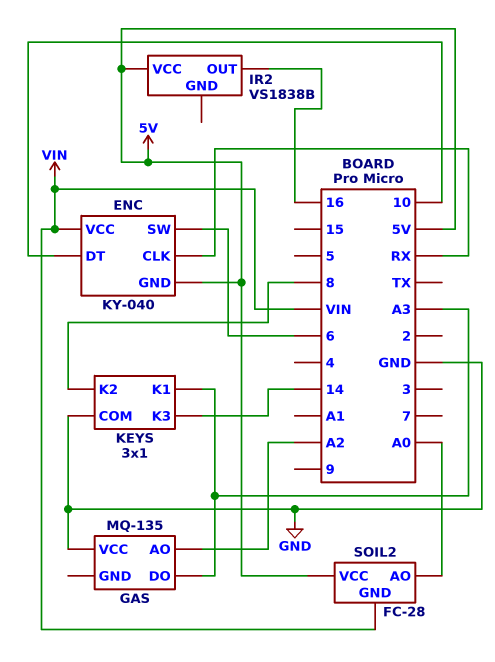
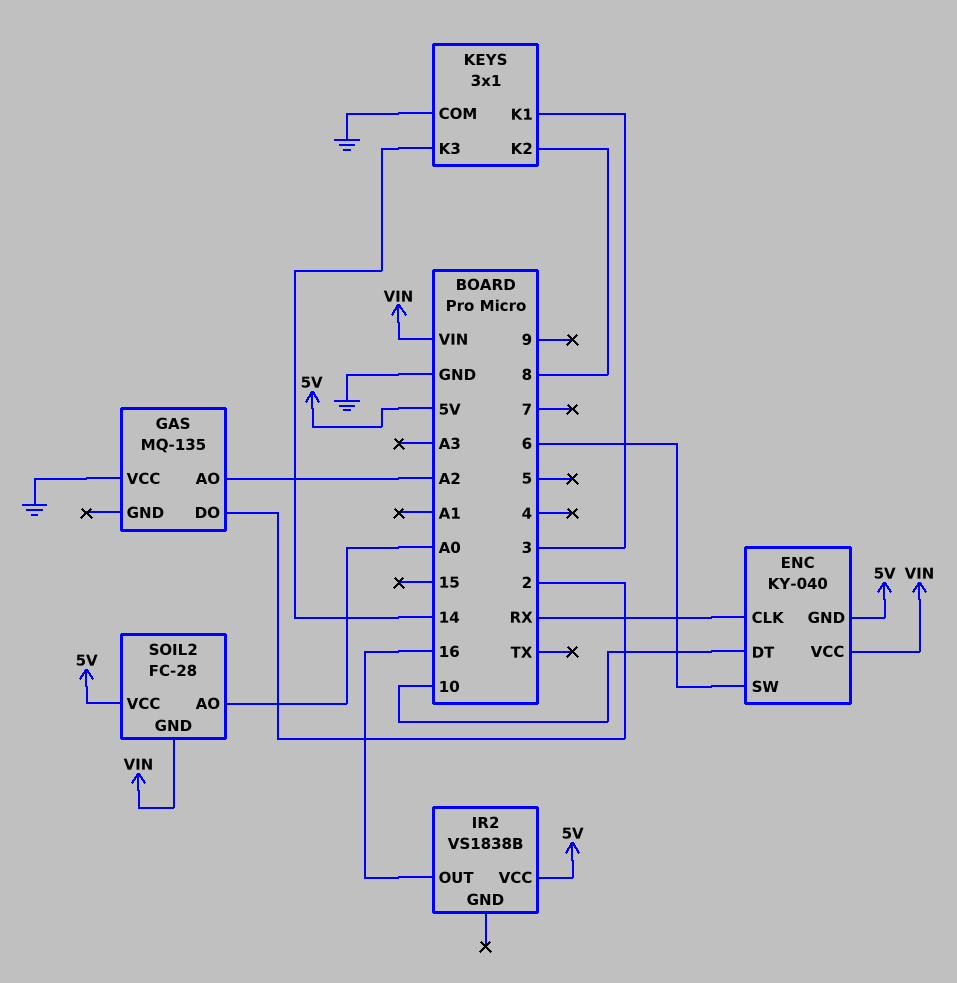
GAS pin DO: A3 -> 2
KEYS pin K1: A3 -> 3

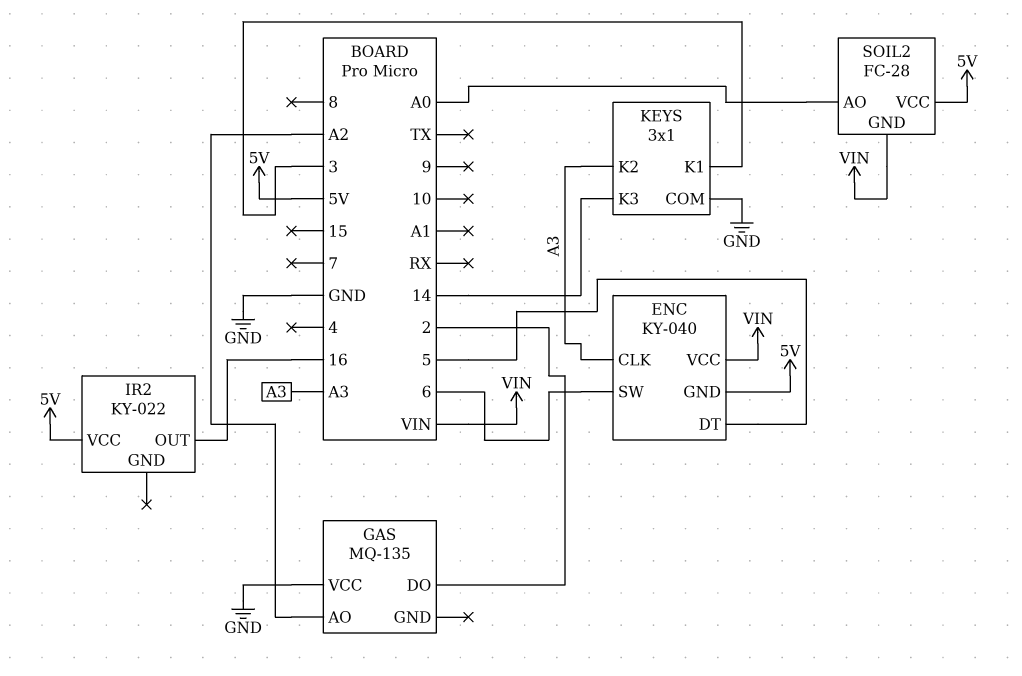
ENC pin CLK: RX -> A3
ENC pin DT: 10 -> 5
IR2: VS1838B -> KY-022
KEYS pin K2: 8 -> A3

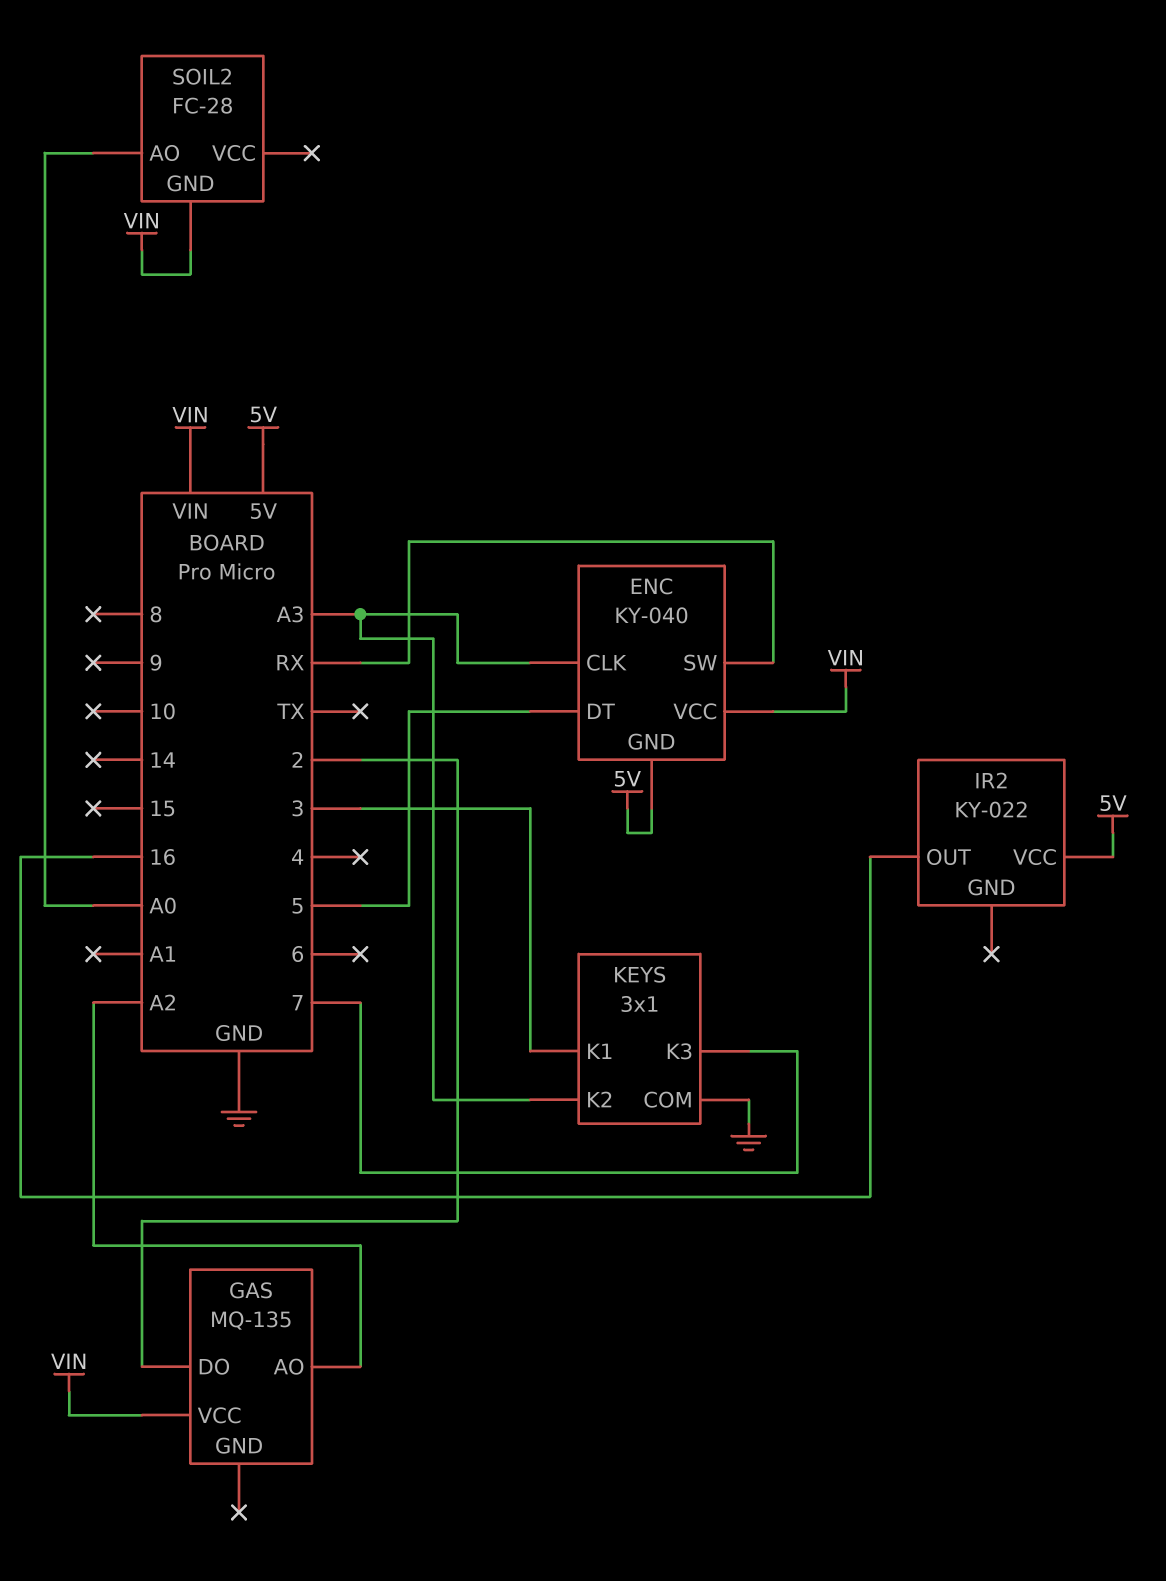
ENC pin SW: 6 -> RX
GAS pin VCC: GND -> VIN
KEYS pin K3: 14 -> 7
SOIL2 pin VCC: 5V -> none

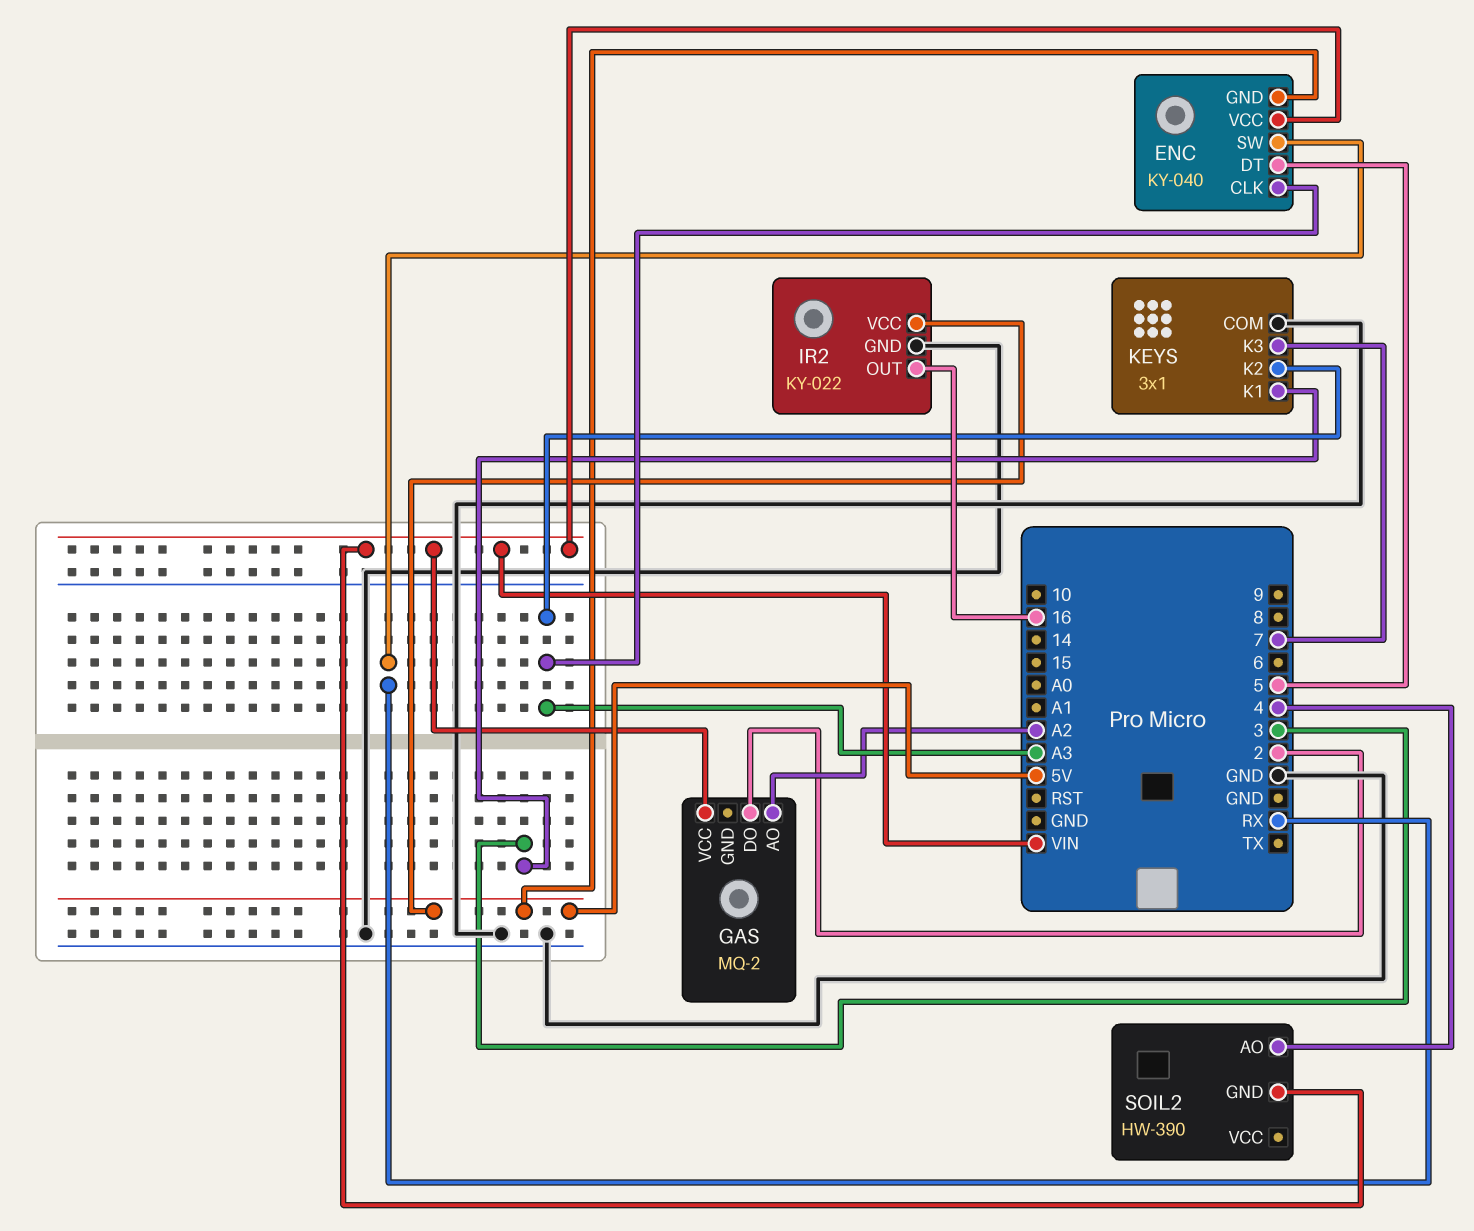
GAS: MQ-135 -> MQ-2
IR2 pin GND: none -> GND
SOIL2: FC-28 -> HW-390
SOIL2 pin AO: A0 -> 4

